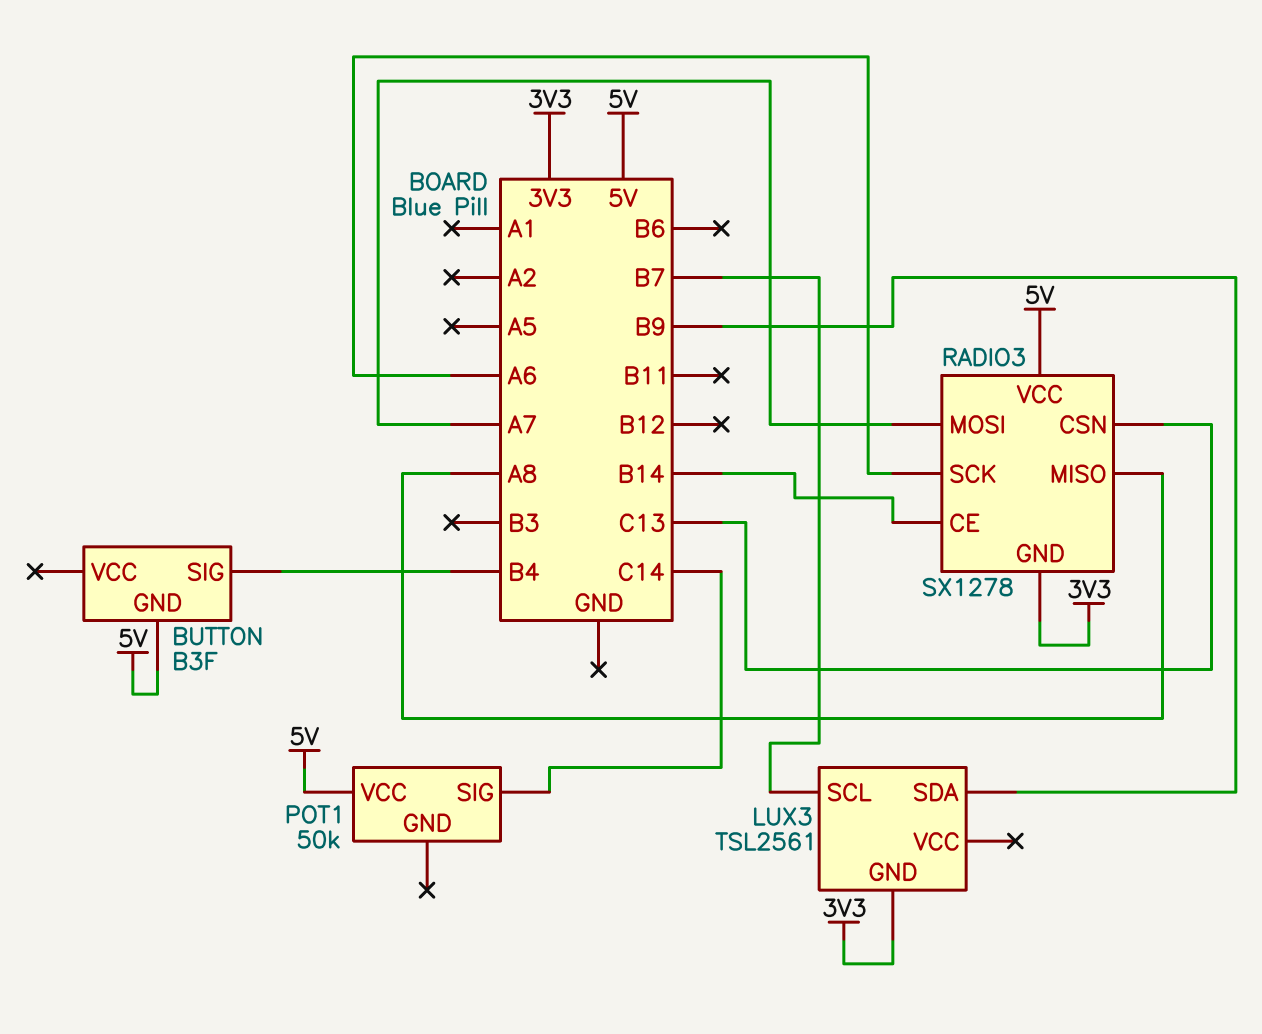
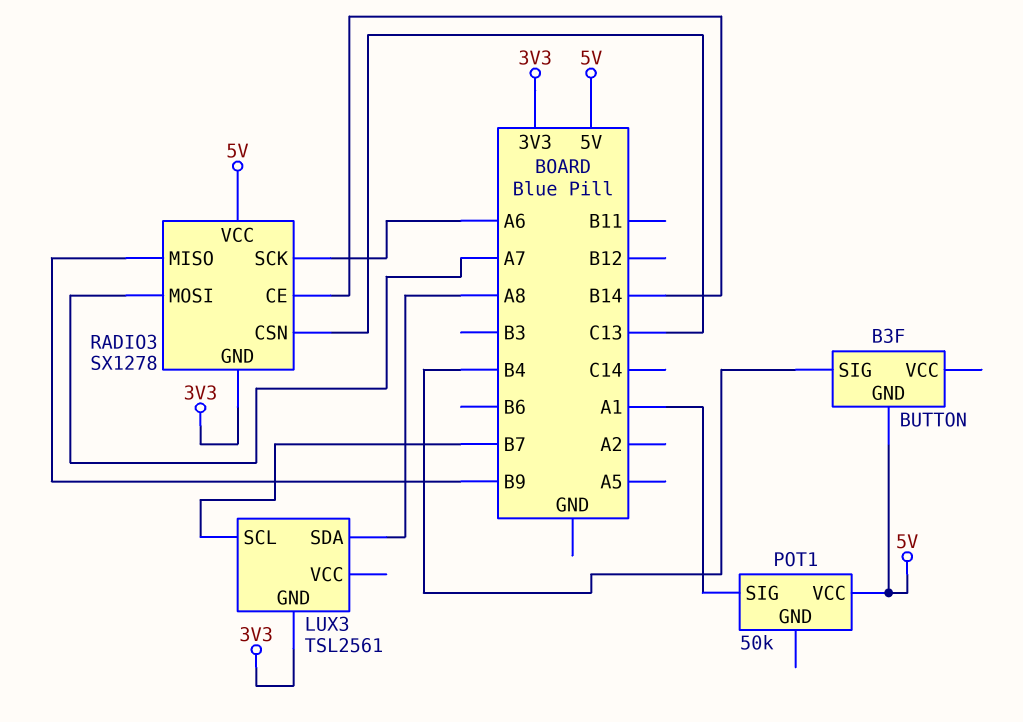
LUX3 pin SDA: B9 -> A8
POT1 pin SIG: C14 -> A1
RADIO3 pin MISO: A8 -> B9

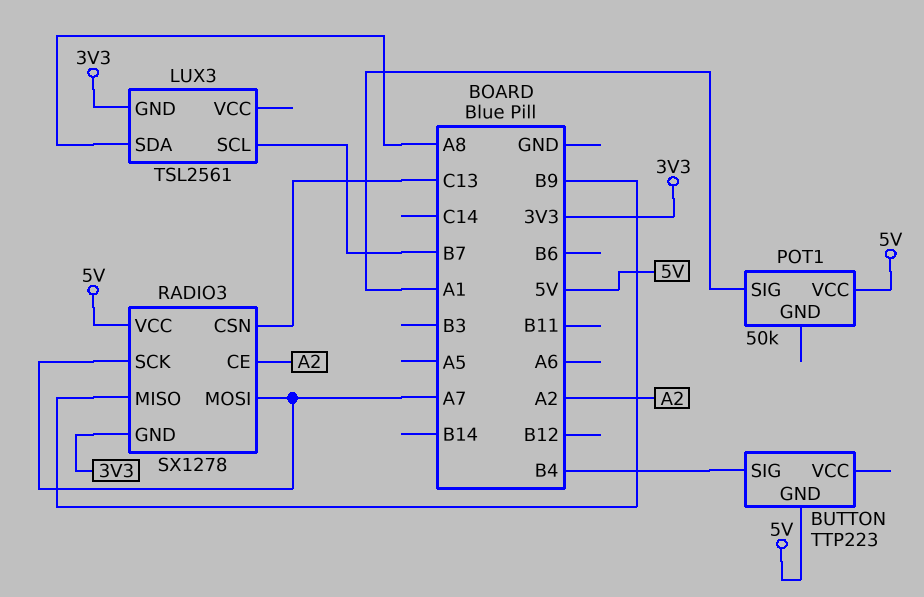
BUTTON: B3F -> TTP223
RADIO3 pin CE: B14 -> A2
RADIO3 pin SCK: A6 -> A7

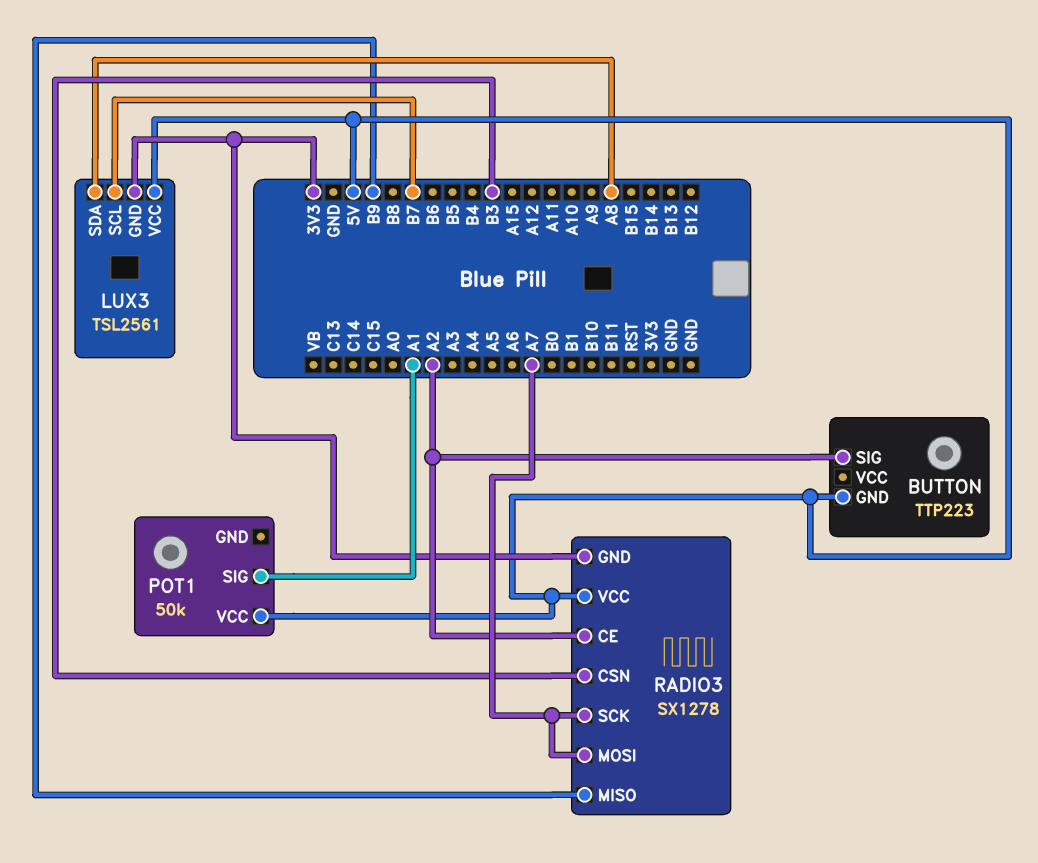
BUTTON pin SIG: B4 -> A2
LUX3 pin VCC: none -> 5V
RADIO3 pin CSN: C13 -> B3

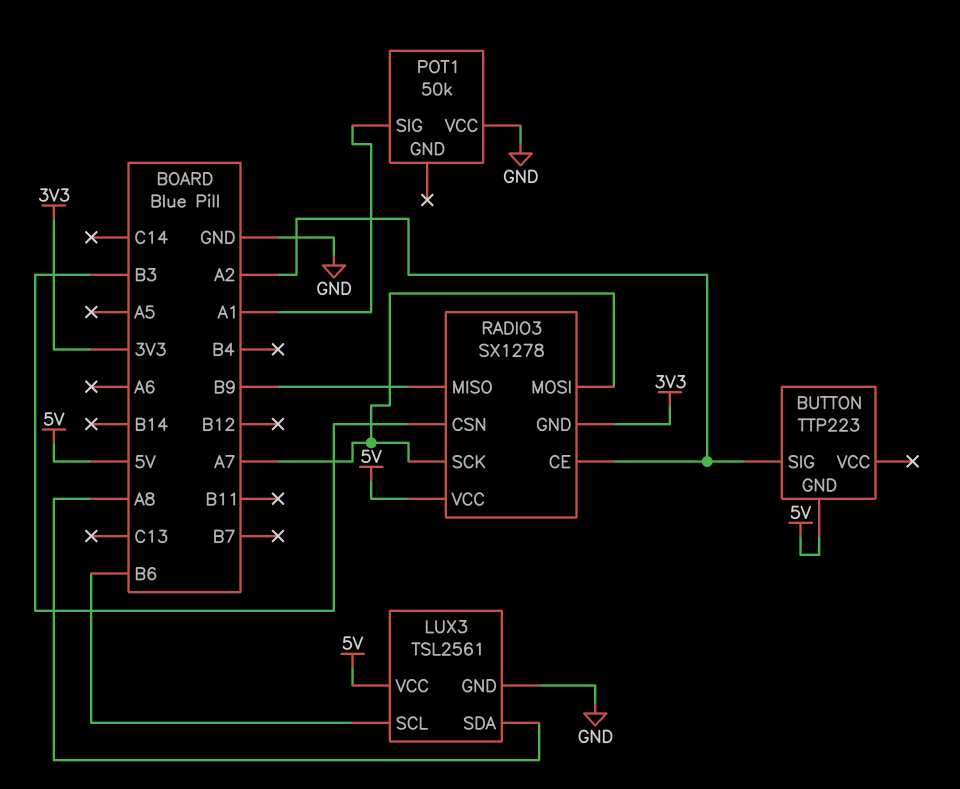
LUX3 pin GND: 3V3 -> GND
LUX3 pin SCL: B7 -> B6
POT1 pin VCC: 5V -> GND

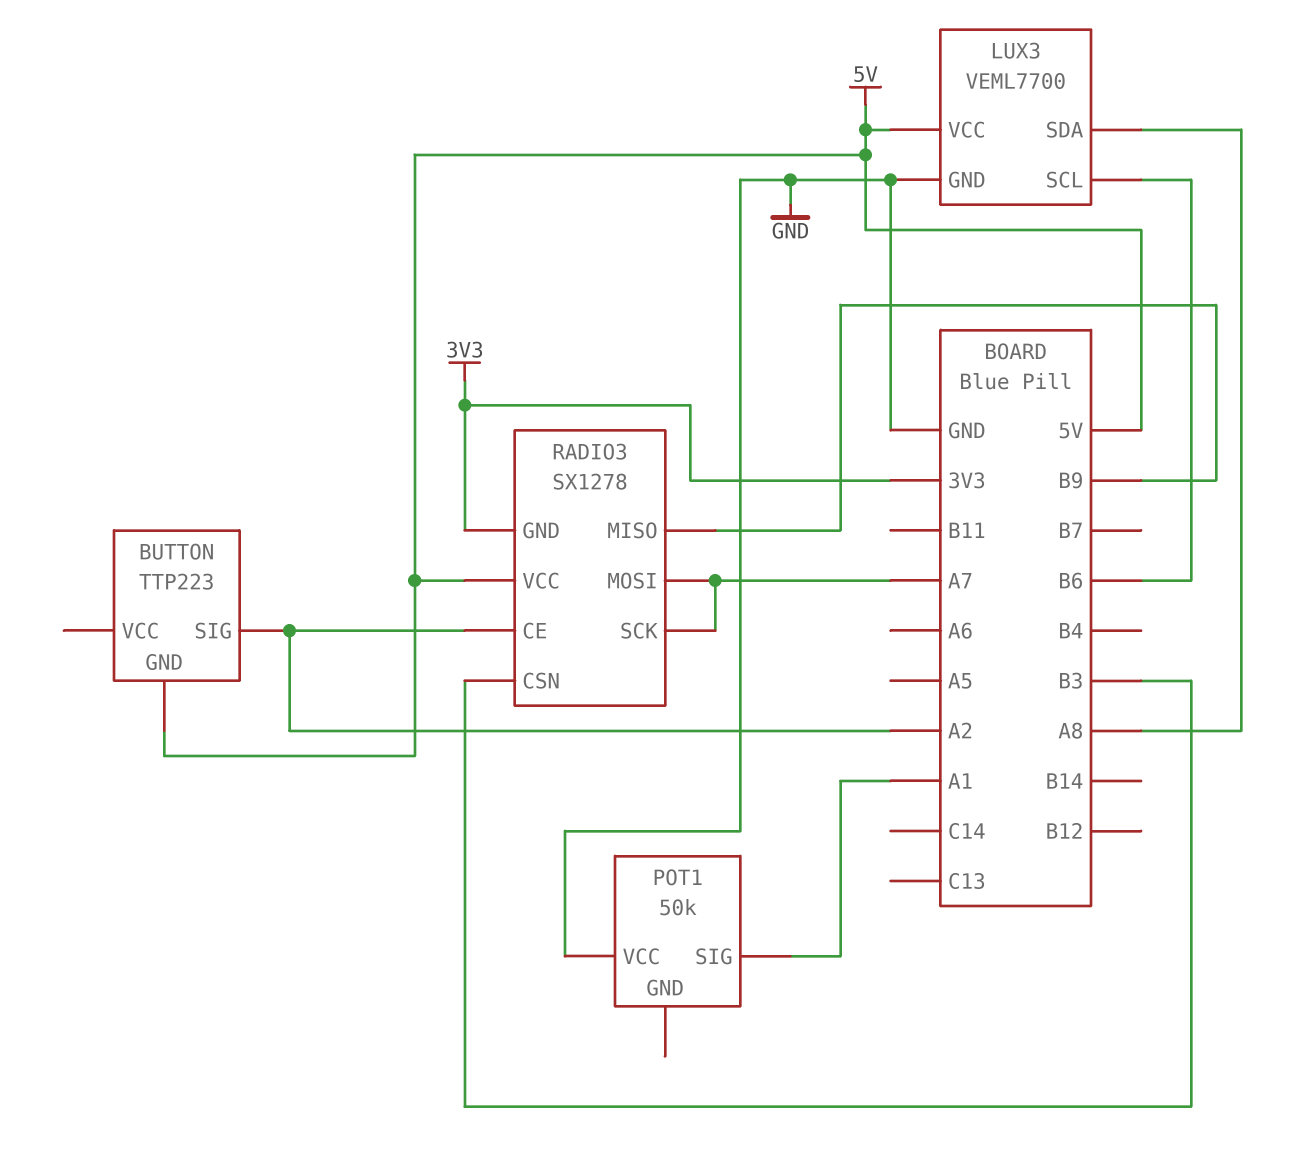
LUX3: TSL2561 -> VEML7700

